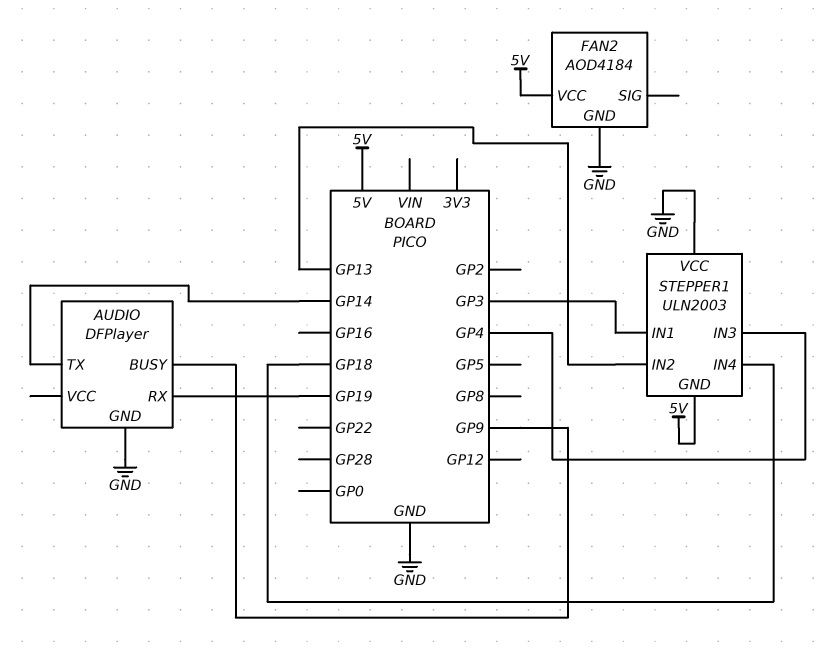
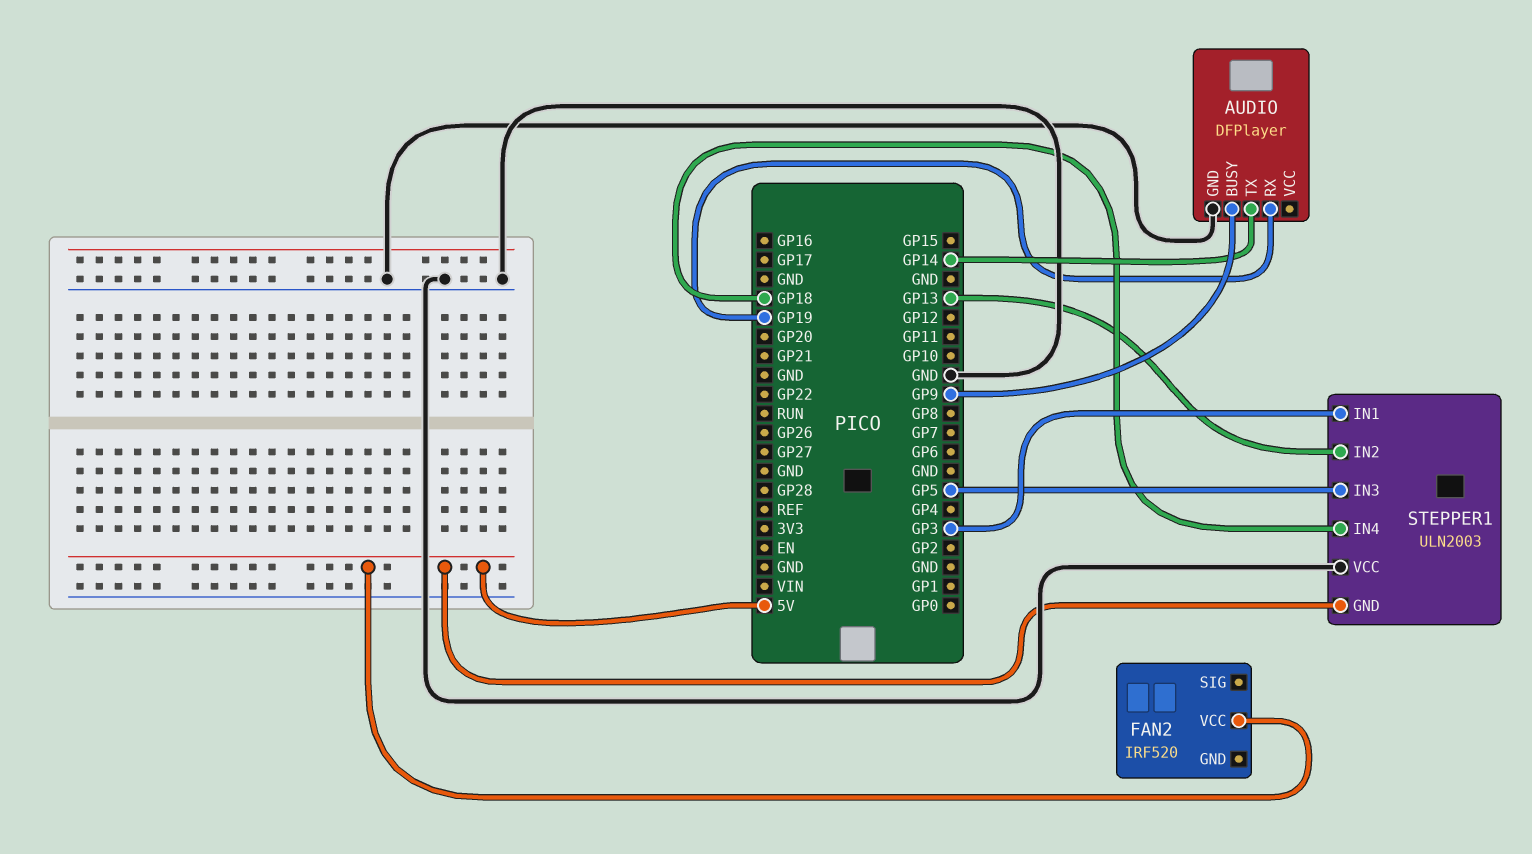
FAN2: AOD4184 -> IRF520
FAN2 pin GND: GND -> none
STEPPER1 pin IN3: GP4 -> GP5

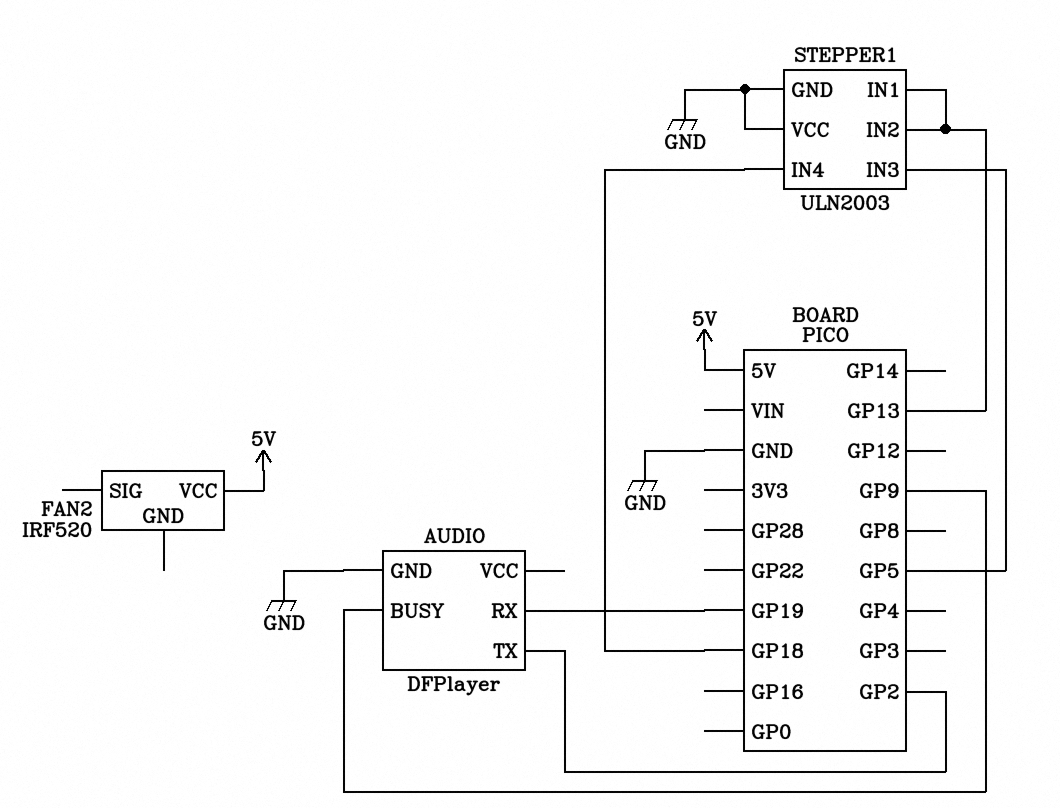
AUDIO pin TX: GP14 -> GP2
STEPPER1 pin GND: 5V -> GND
STEPPER1 pin IN1: GP3 -> GP13

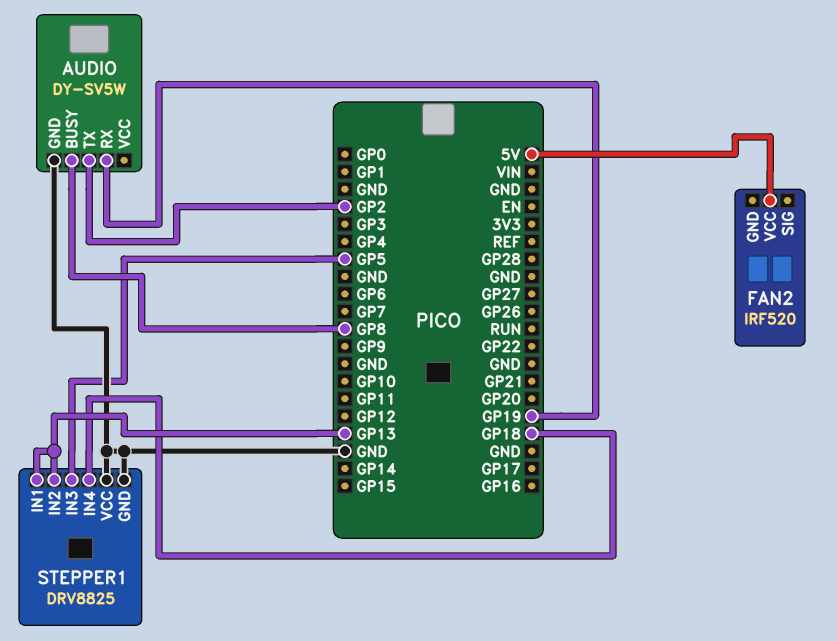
AUDIO: DFPlayer -> DY-SV5W
AUDIO pin BUSY: GP9 -> GP8
STEPPER1: ULN2003 -> DRV8825

